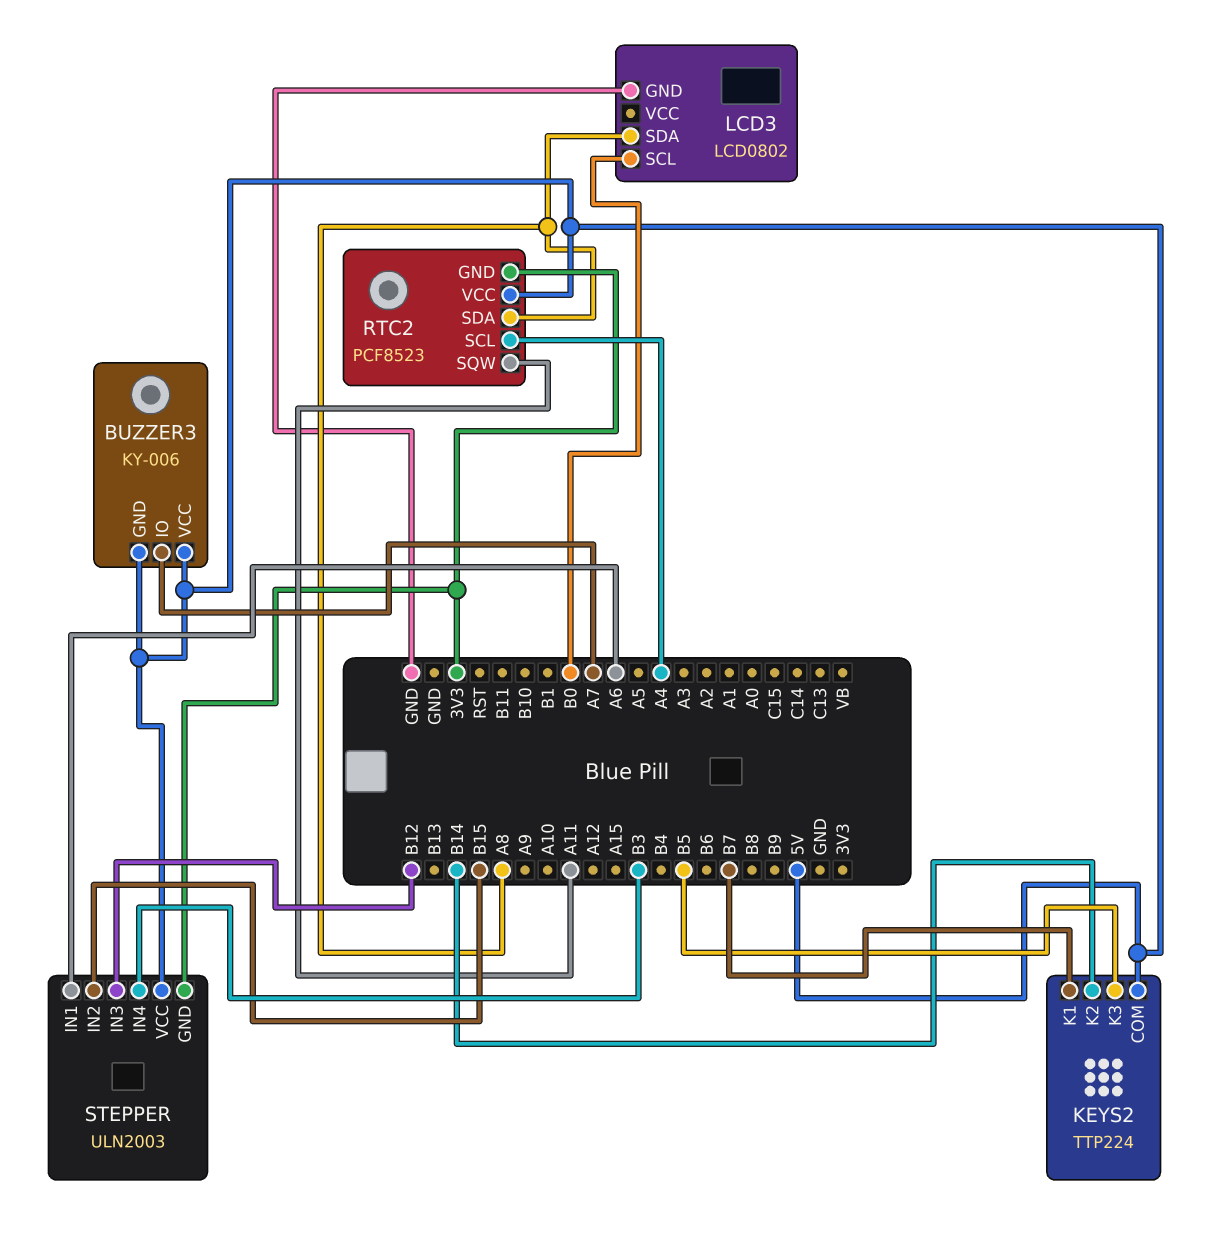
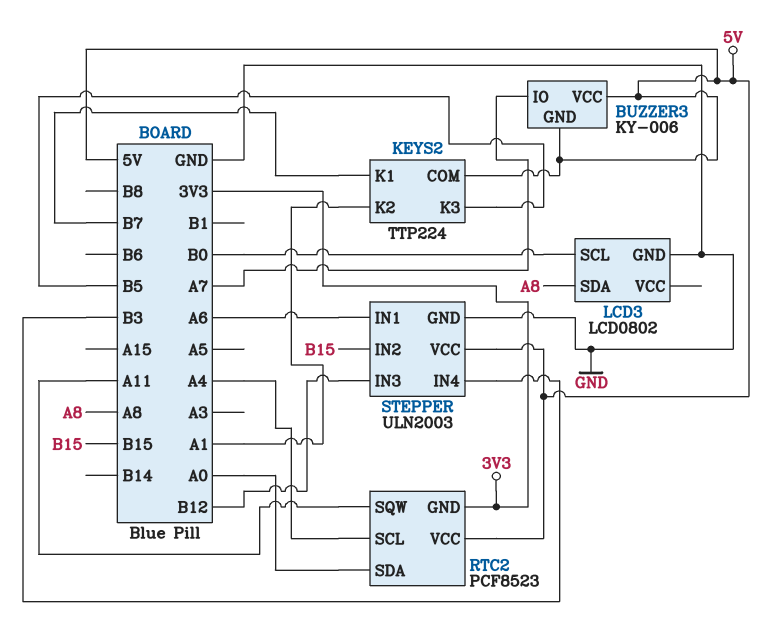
KEYS2 pin K2: B14 -> A1
RTC2 pin SDA: A8 -> A0
STEPPER pin GND: 3V3 -> GND

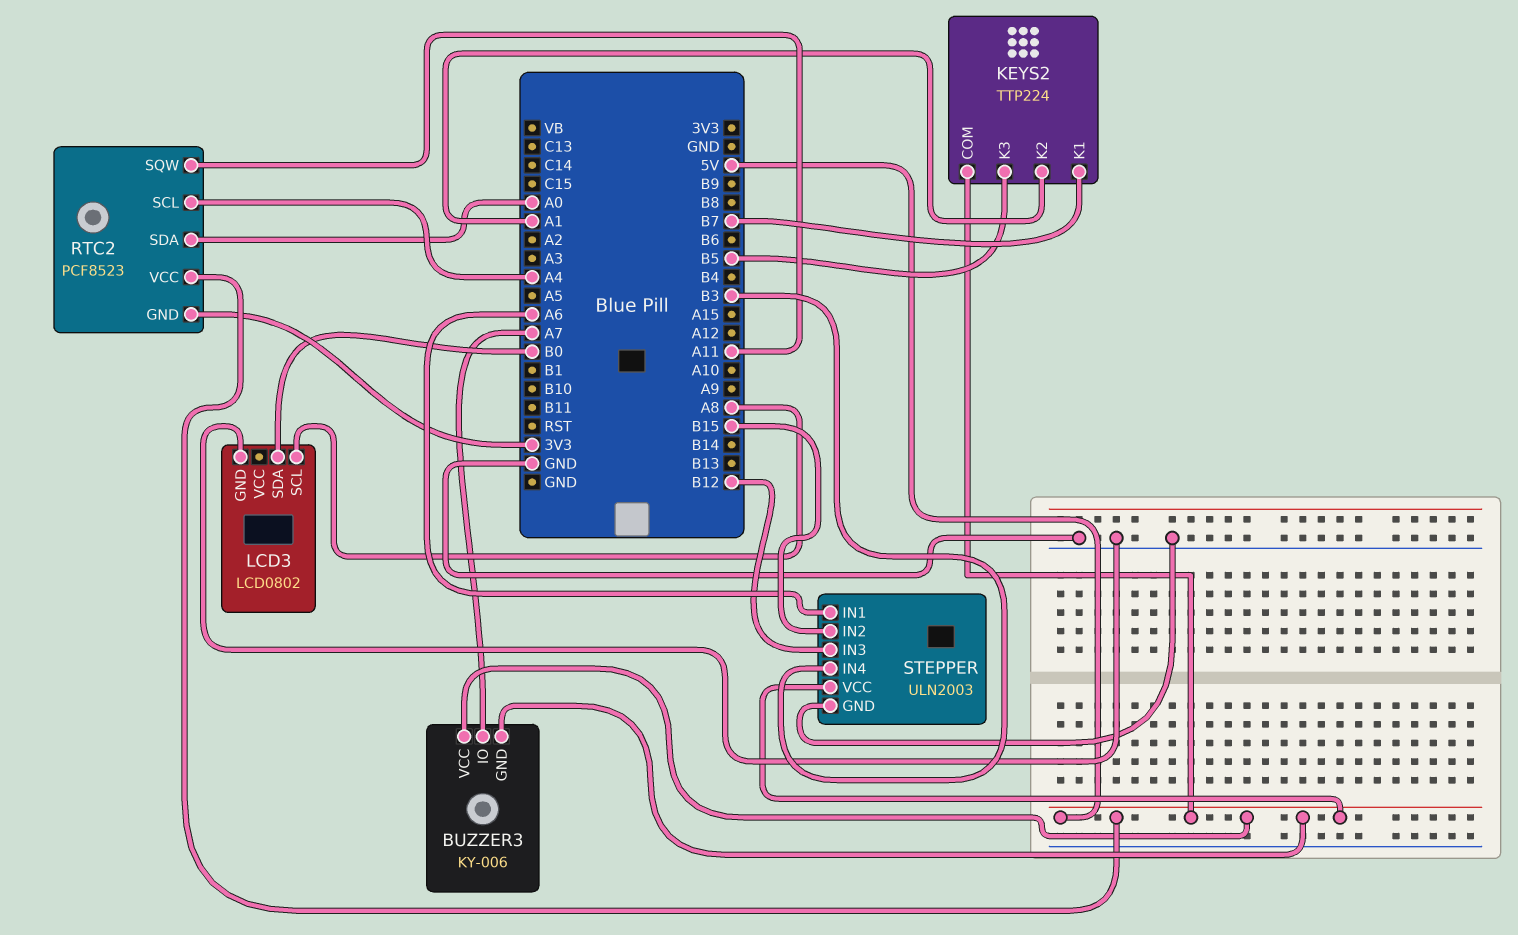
LCD3 pin SCL: B0 -> A8
LCD3 pin SDA: A8 -> B0

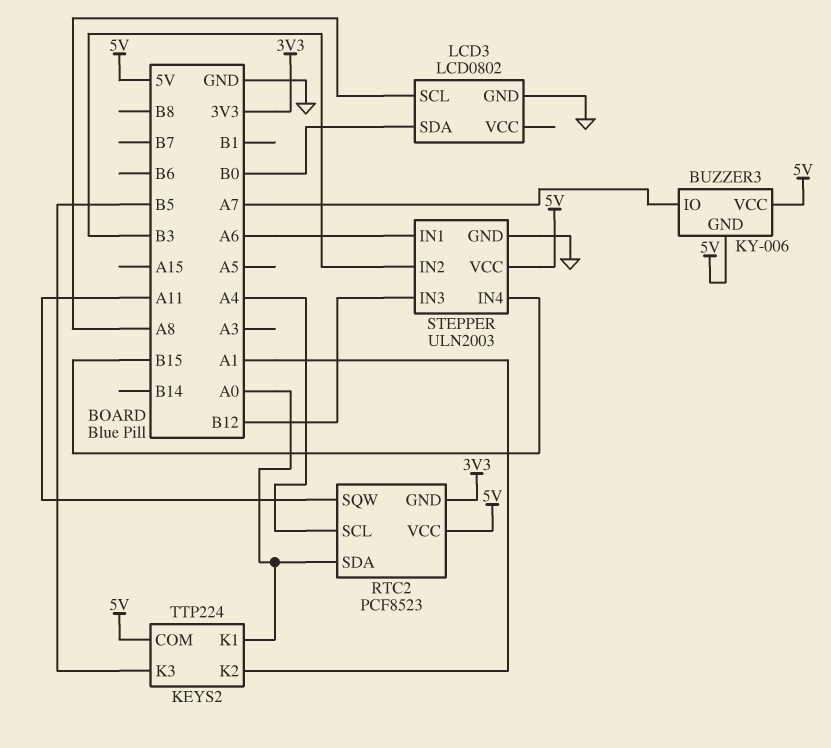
KEYS2 pin K1: B7 -> A0
STEPPER pin IN2: B15 -> B3
STEPPER pin IN4: B3 -> B15

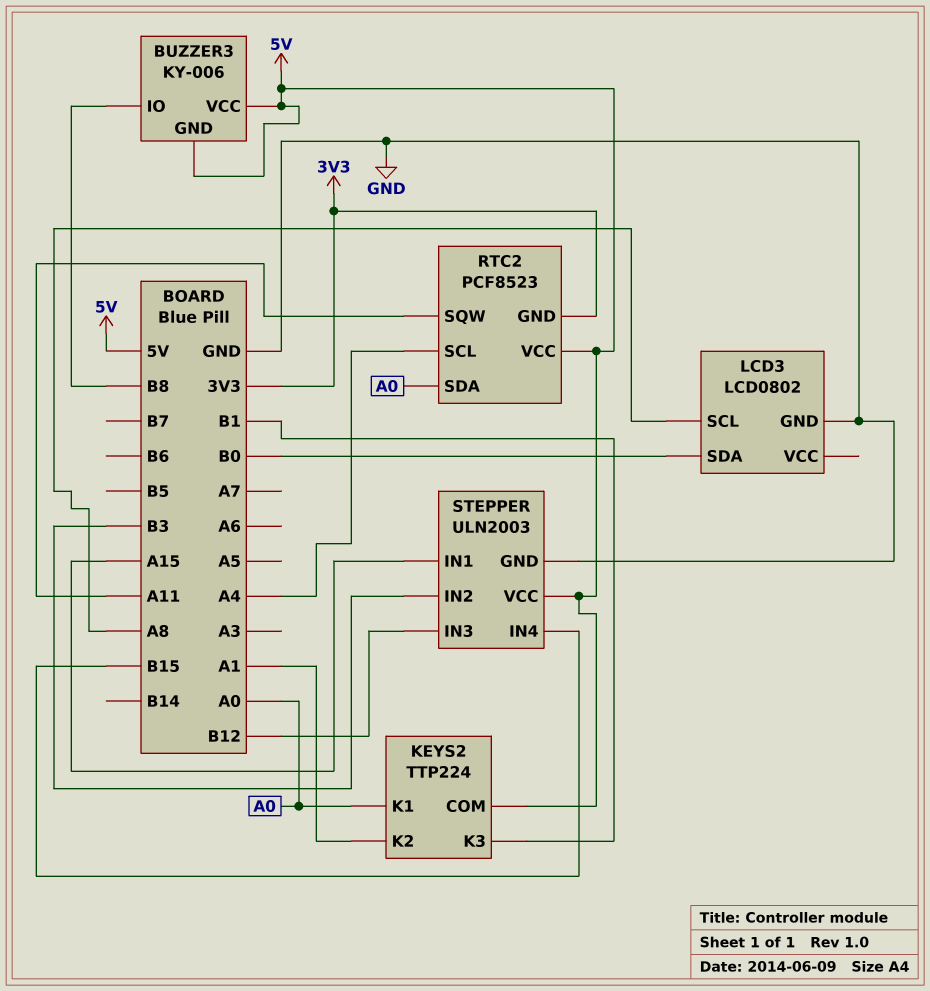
BUZZER3 pin IO: A7 -> B8
KEYS2 pin K3: B5 -> B1
STEPPER pin IN1: A6 -> A15

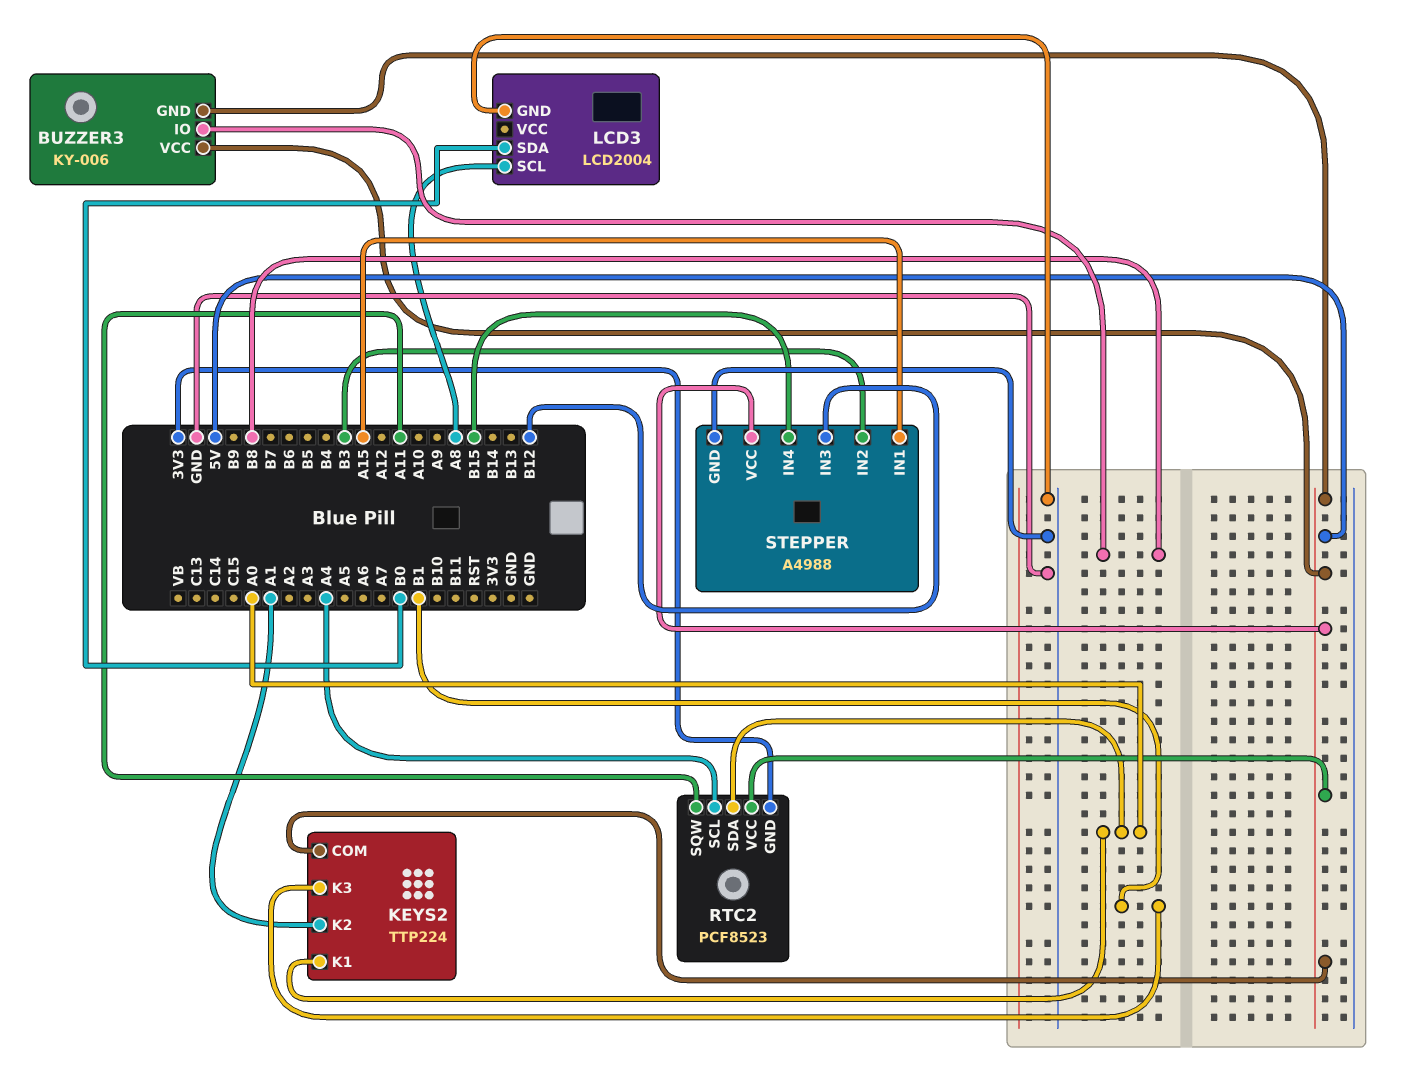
LCD3: LCD0802 -> LCD2004
STEPPER: ULN2003 -> A4988

